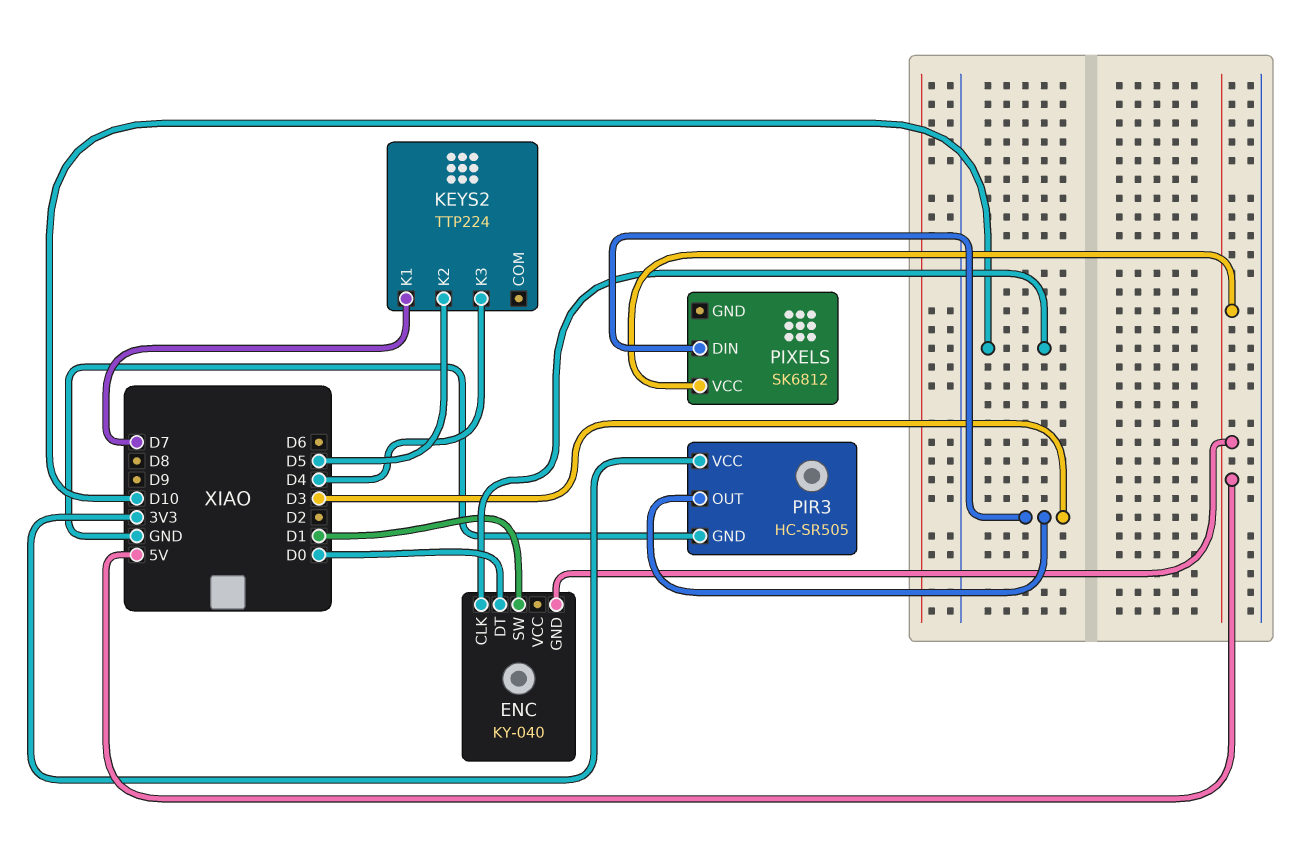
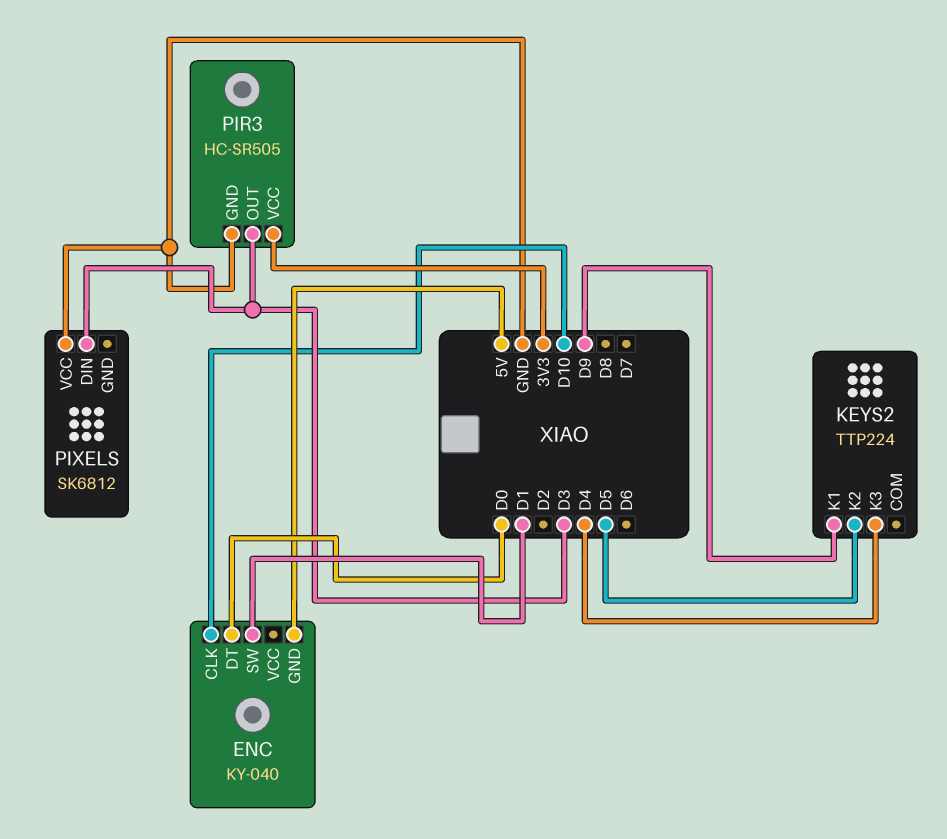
KEYS2 pin K1: D7 -> D9
PIXELS pin VCC: 5V -> GND

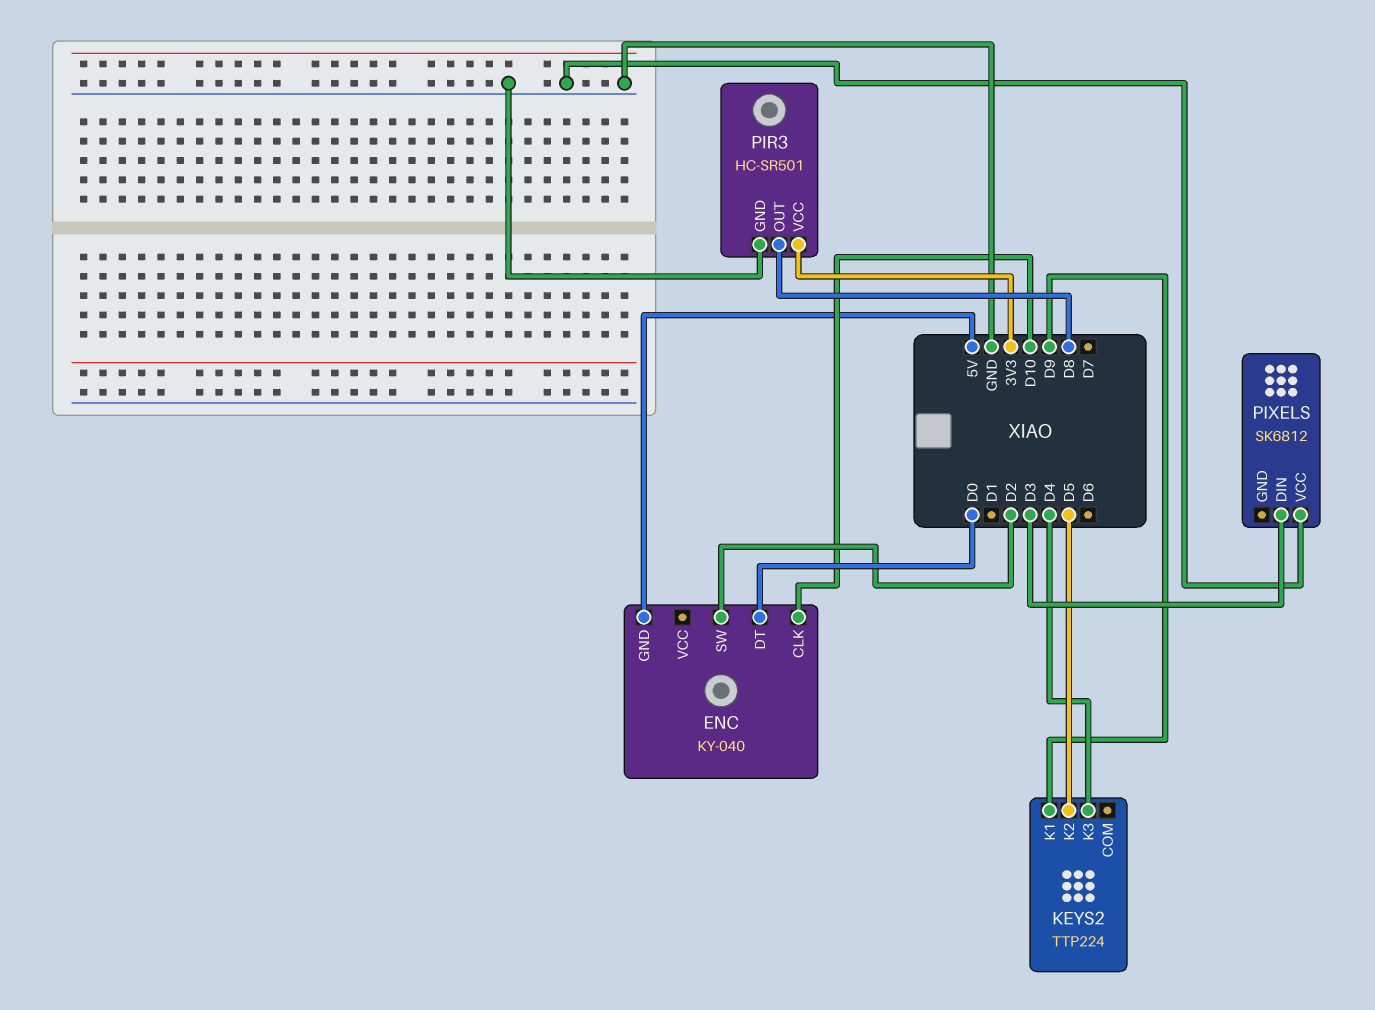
ENC pin SW: D1 -> D2
PIR3: HC-SR505 -> HC-SR501
PIR3 pin OUT: D3 -> D8

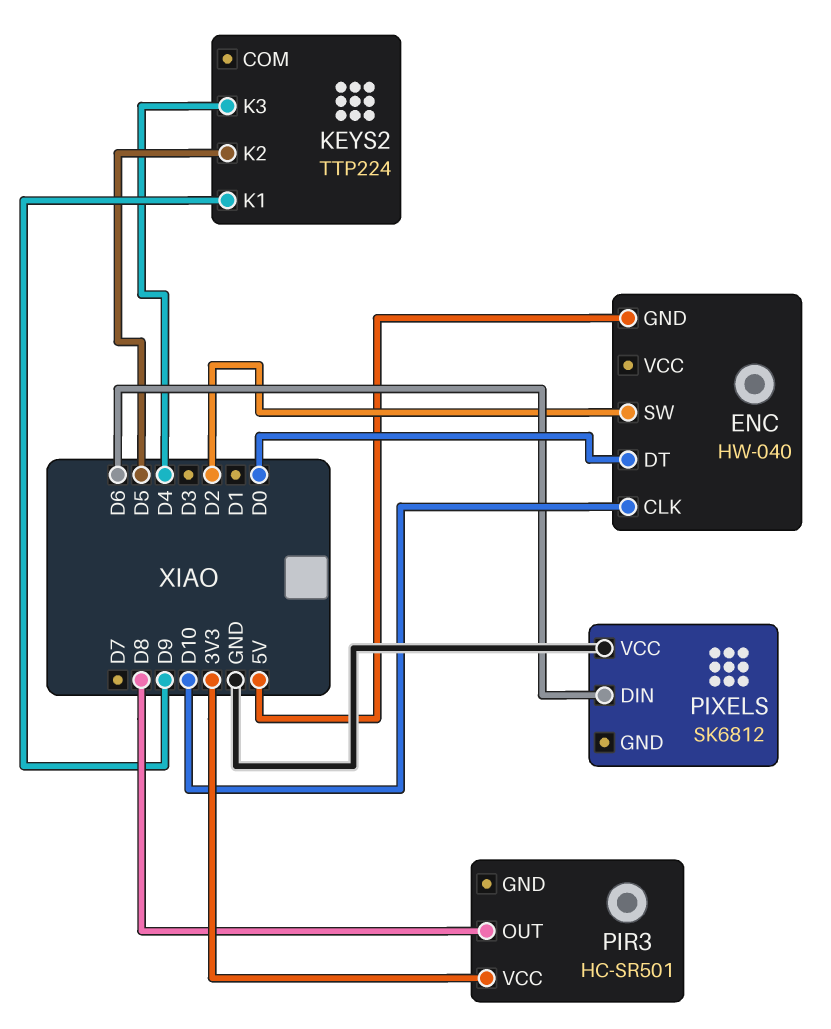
ENC: KY-040 -> HW-040
PIR3 pin GND: GND -> none
PIXELS pin DIN: D3 -> D6

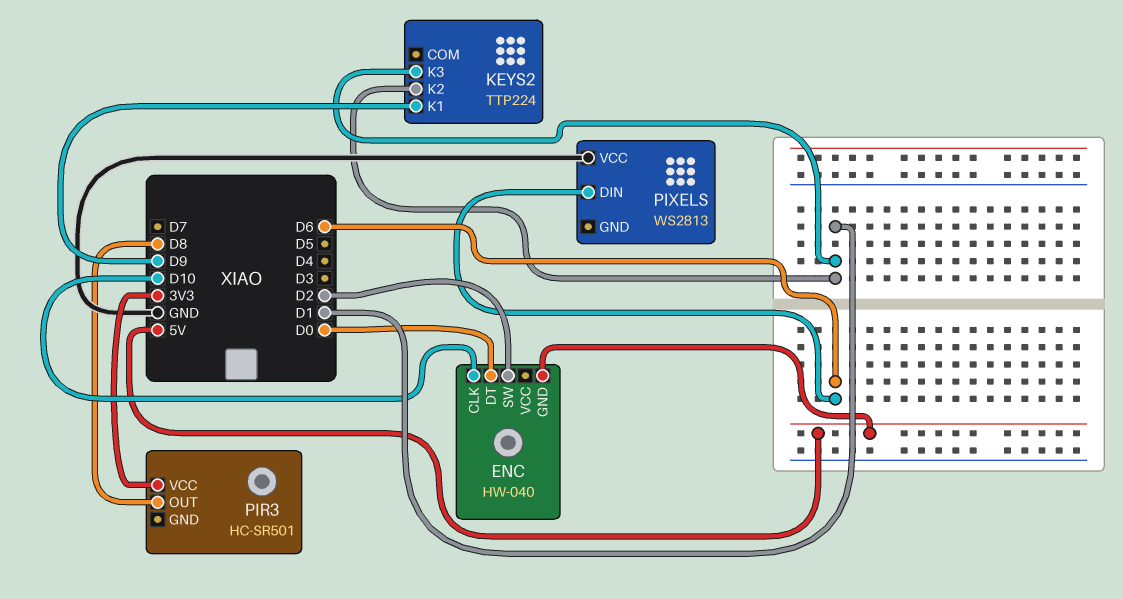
KEYS2 pin K2: D5 -> D1
KEYS2 pin K3: D4 -> D1
PIXELS: SK6812 -> WS2813

